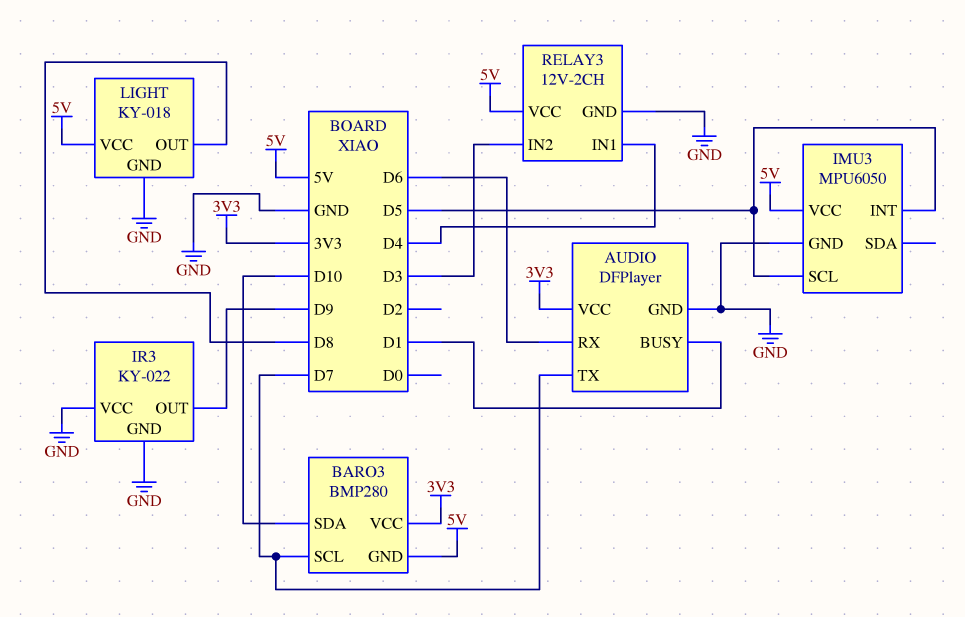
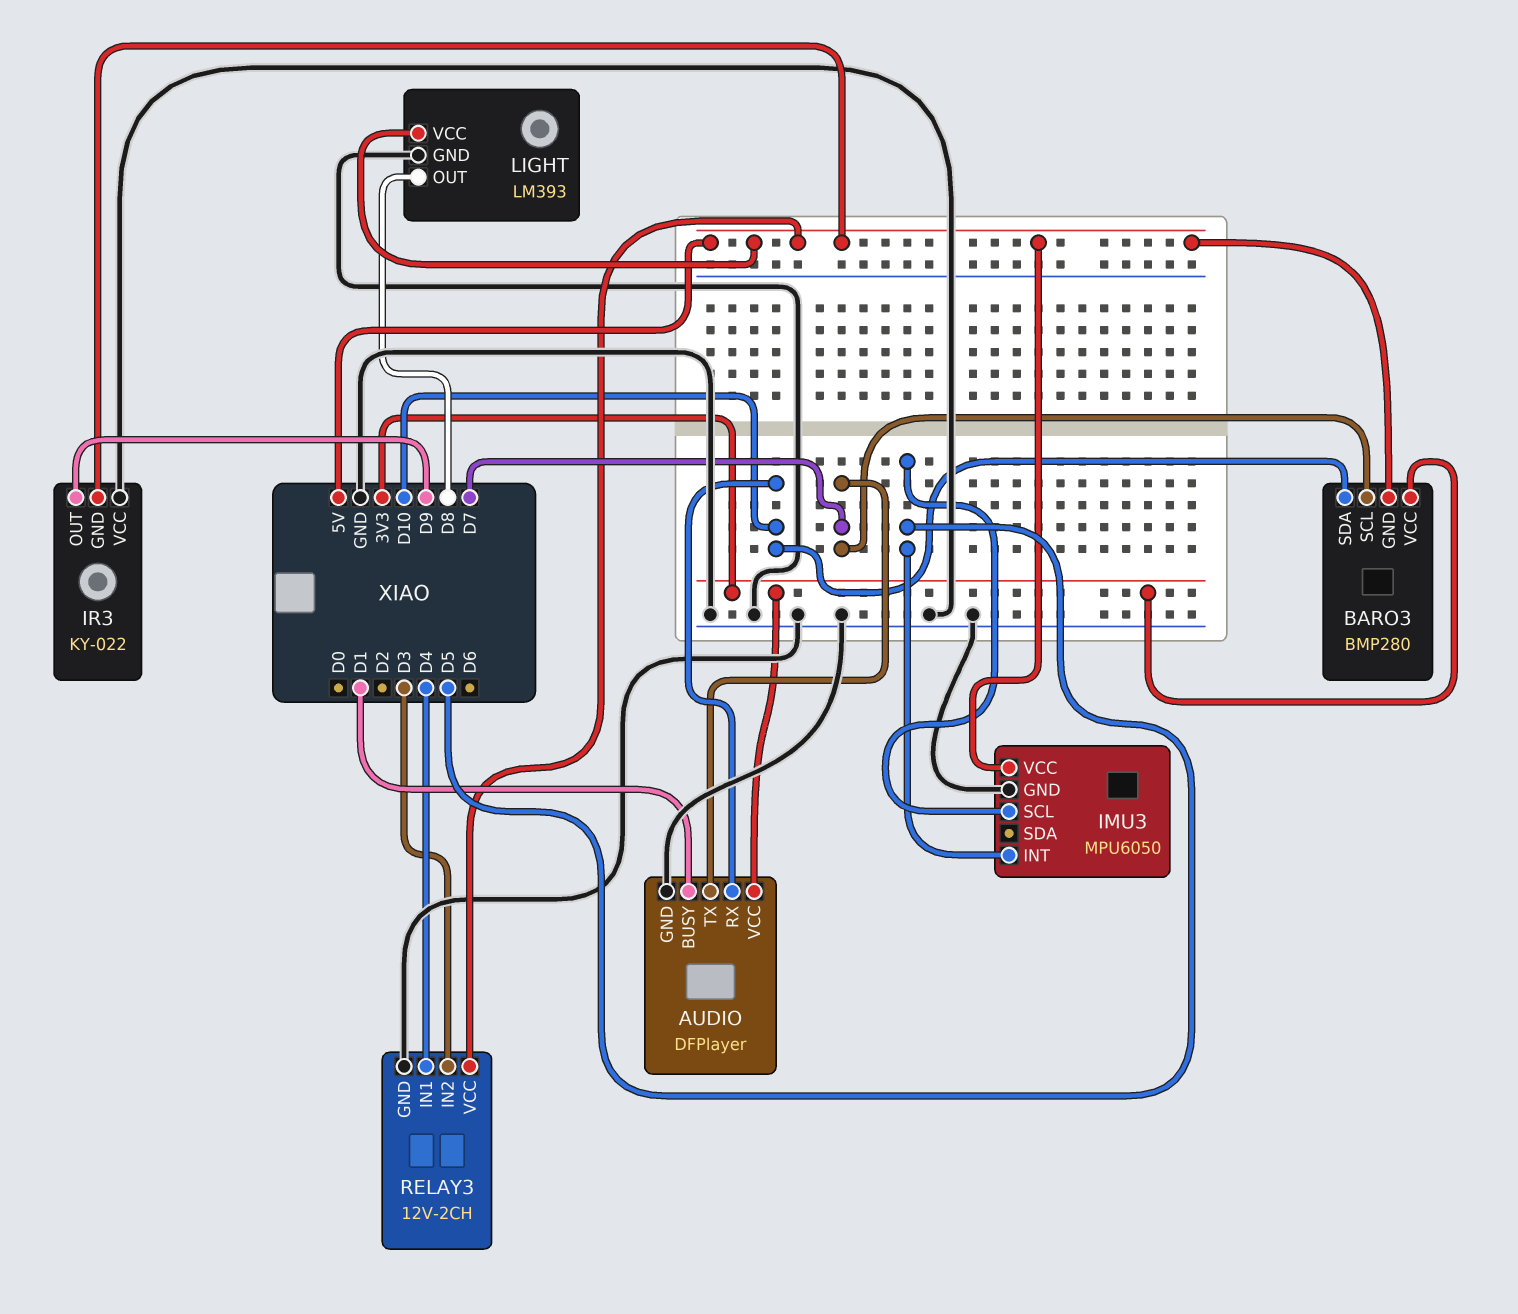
AUDIO pin RX: D6 -> D10
IR3 pin GND: GND -> 5V
LIGHT: KY-018 -> LM393

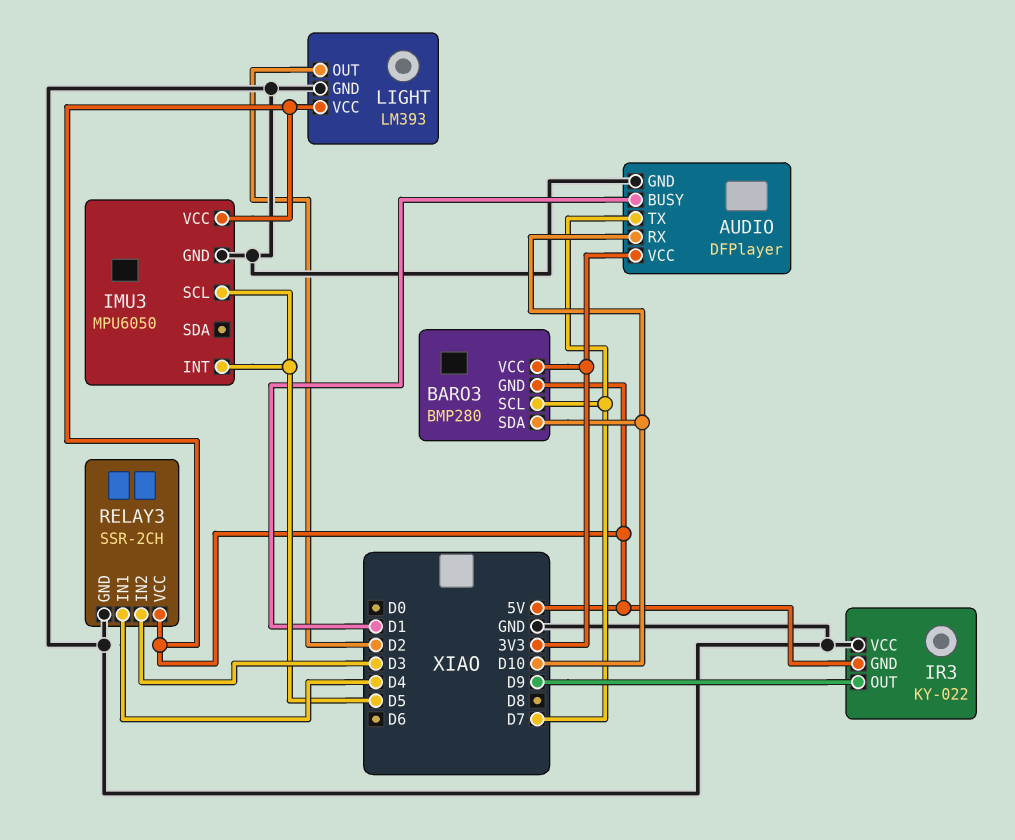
LIGHT pin OUT: D8 -> D2
RELAY3: 12V-2CH -> SSR-2CH

